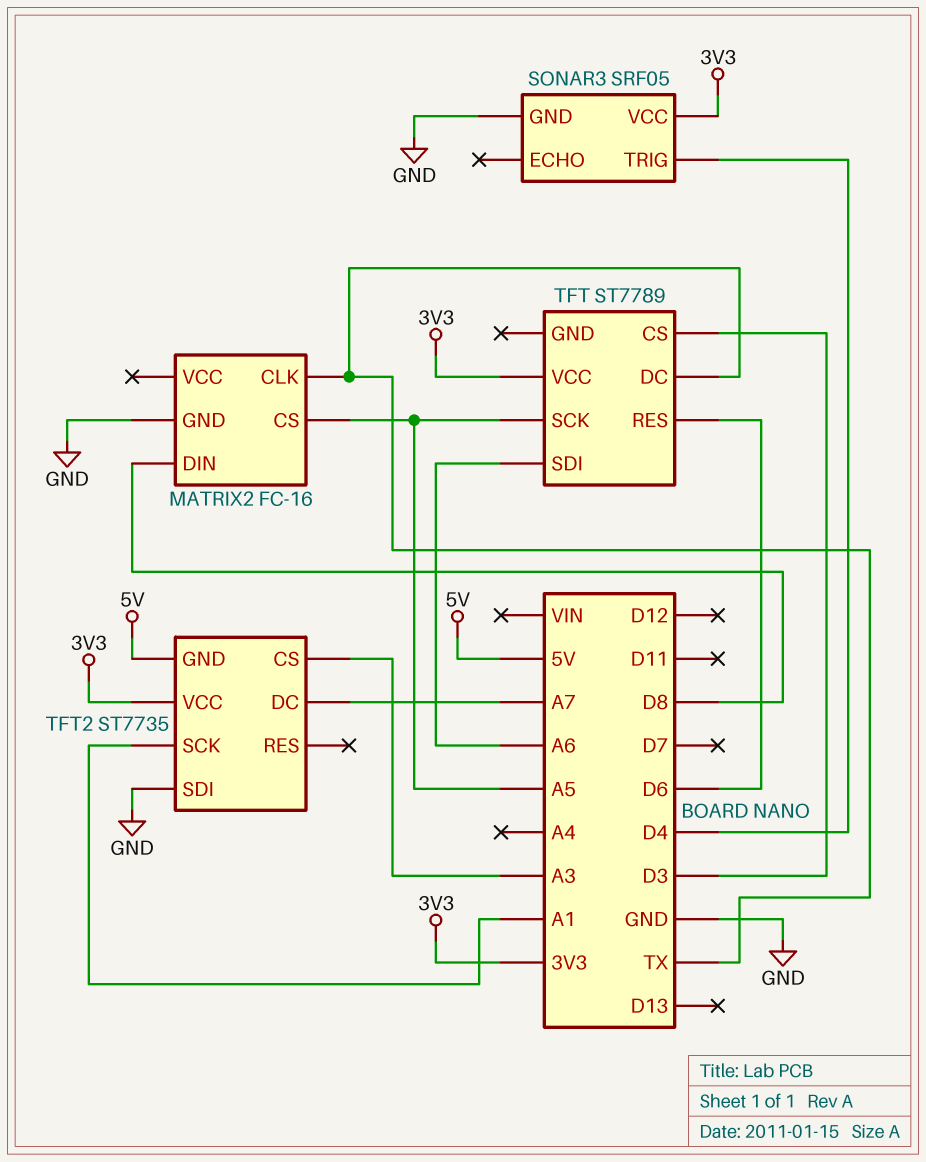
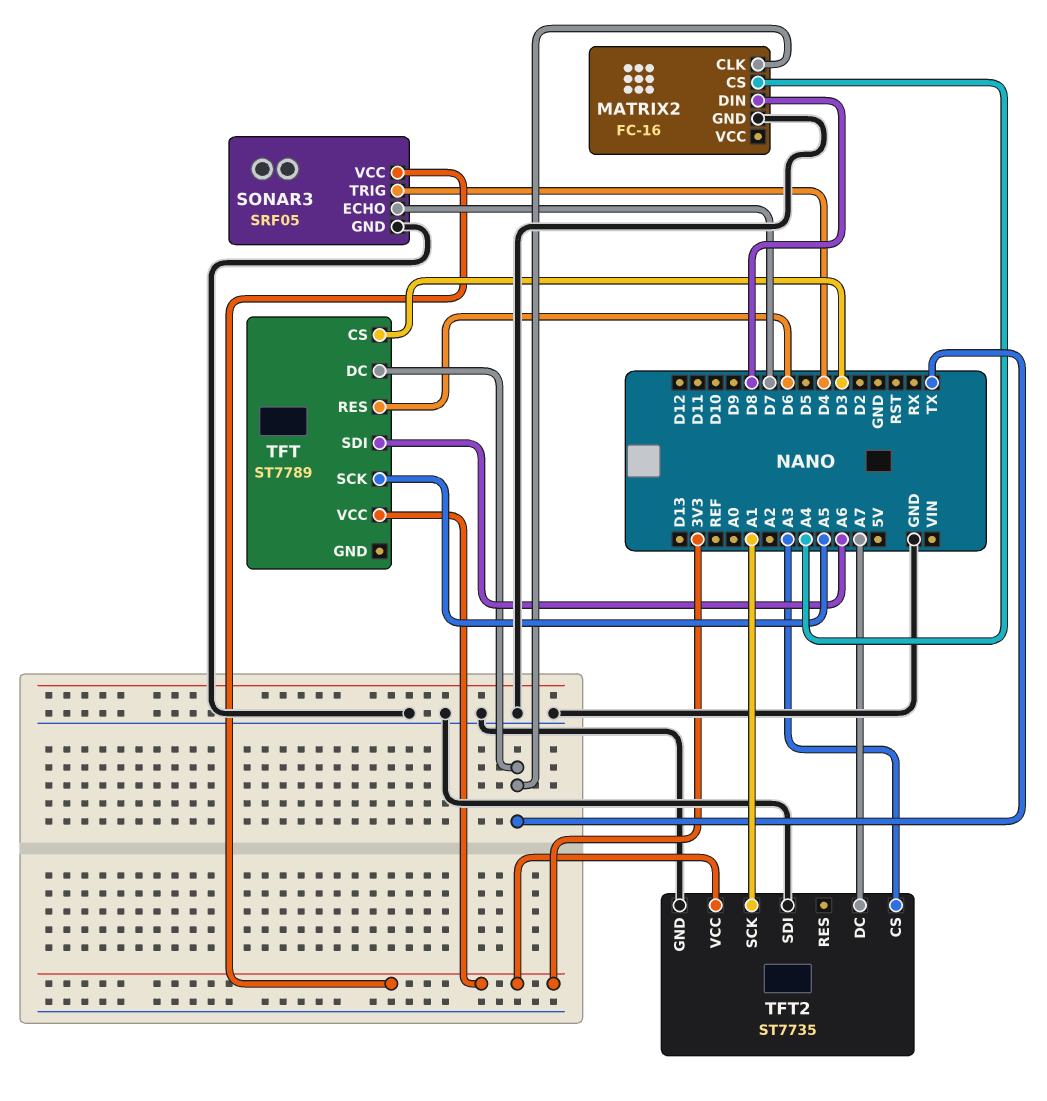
MATRIX2 pin CS: A5 -> A4
SONAR3 pin ECHO: none -> D7
TFT2 pin GND: 5V -> GND

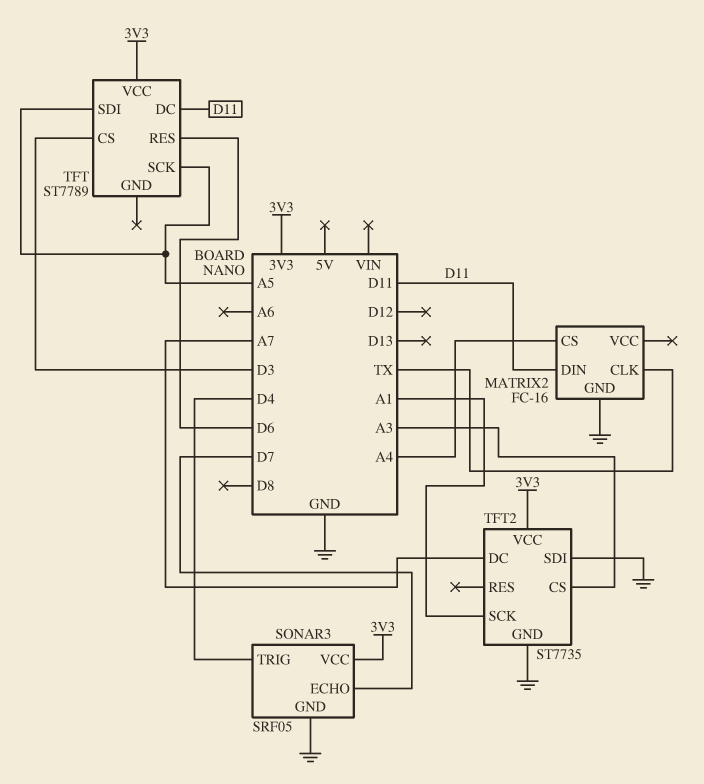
MATRIX2 pin DIN: D8 -> D11
TFT pin DC: TX -> D11
TFT pin SDI: A6 -> A5

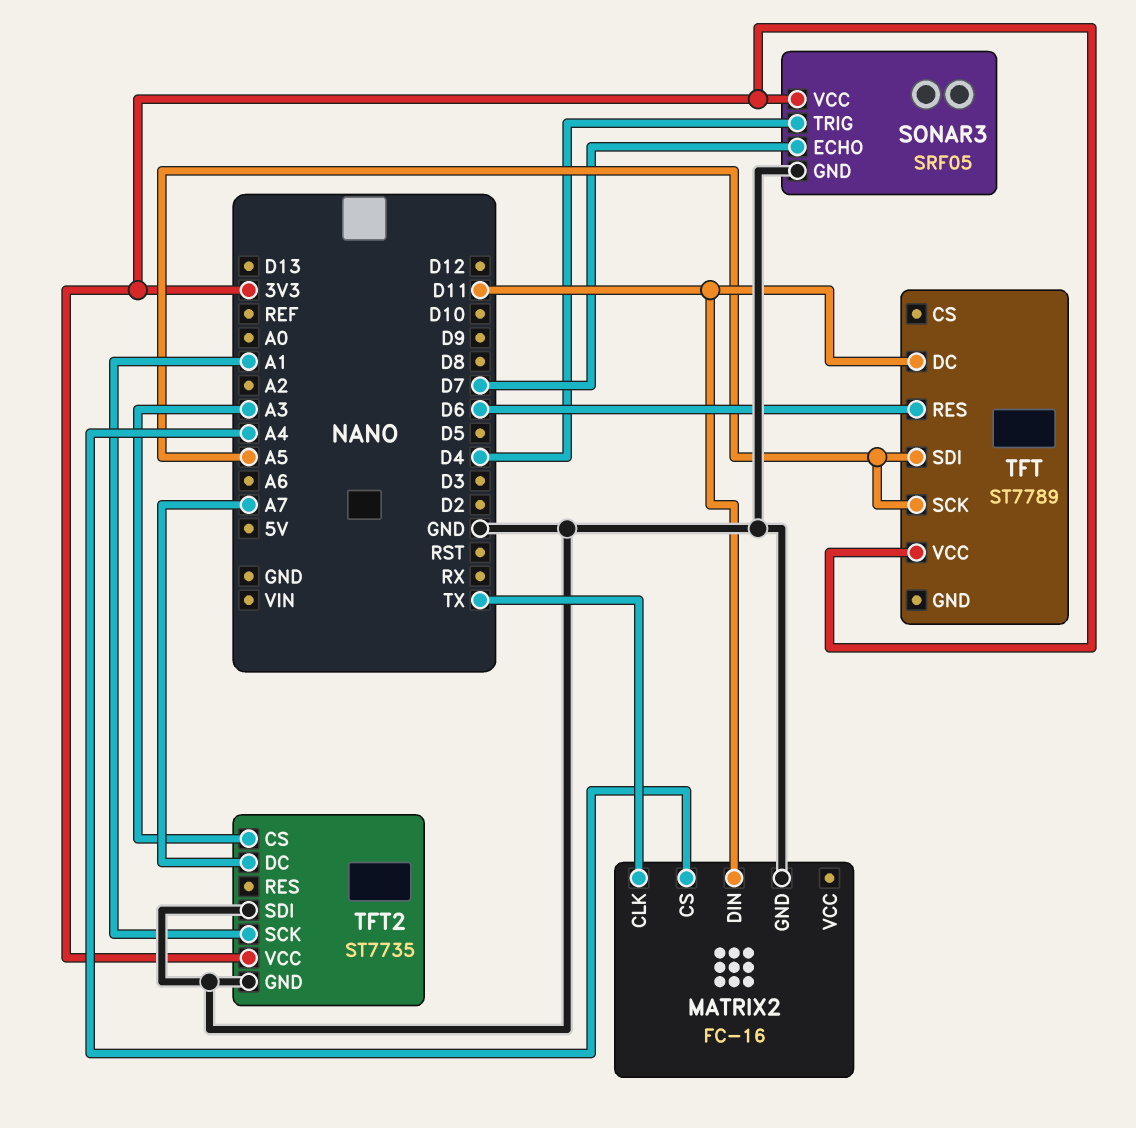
TFT pin CS: D3 -> none

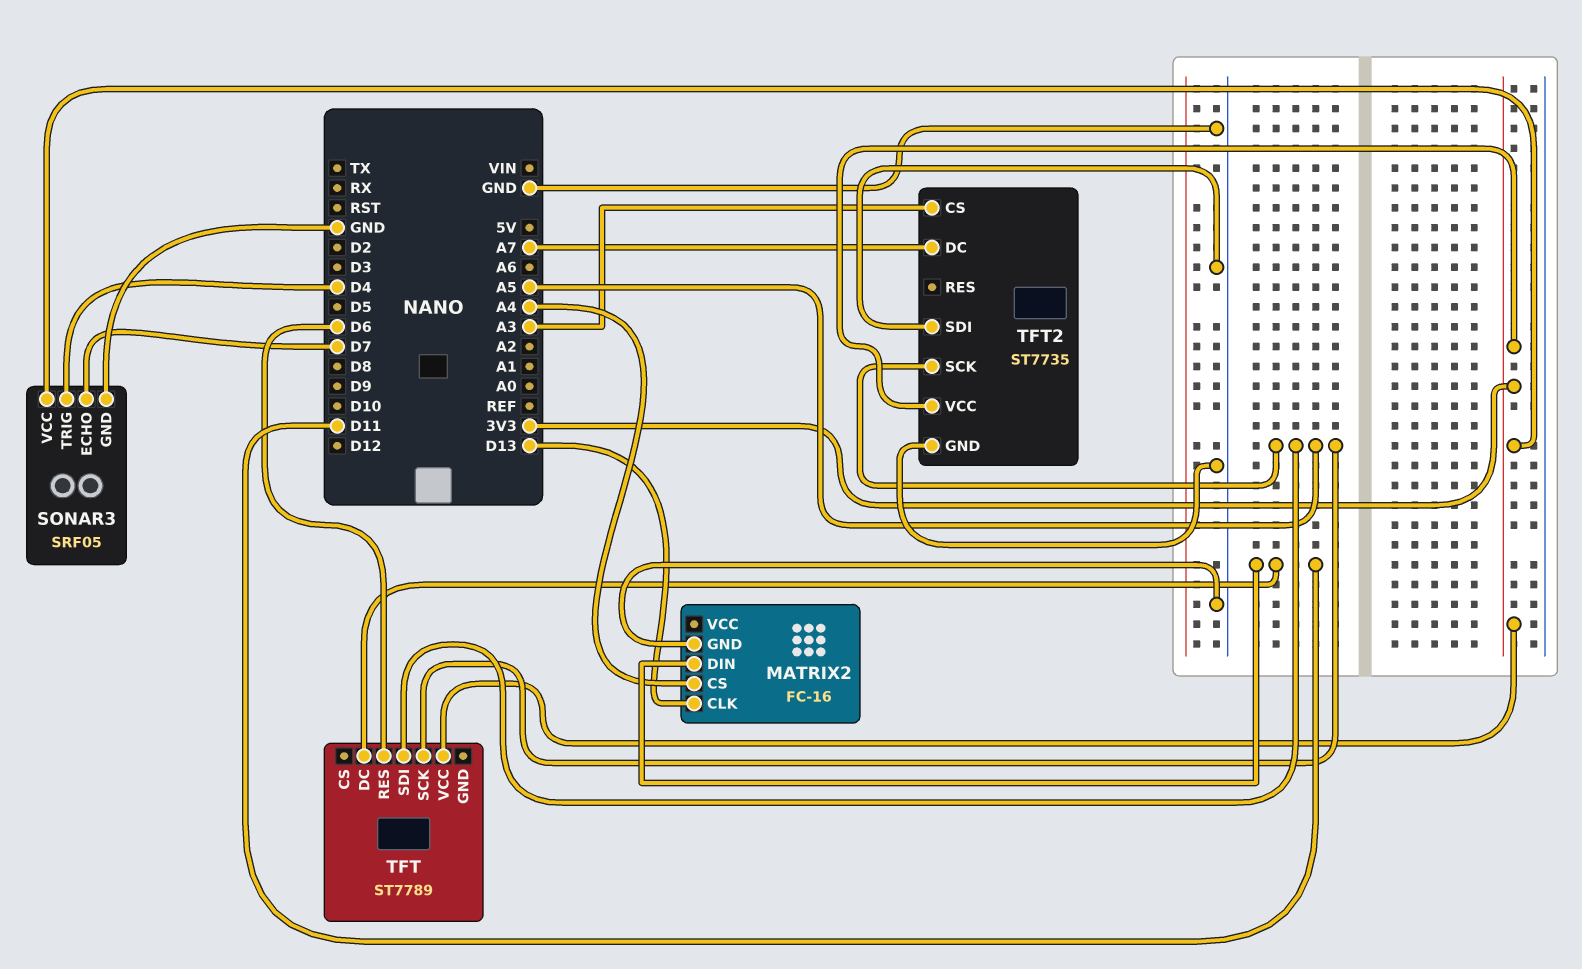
MATRIX2 pin CLK: TX -> D13
TFT2 pin SCK: A1 -> A5

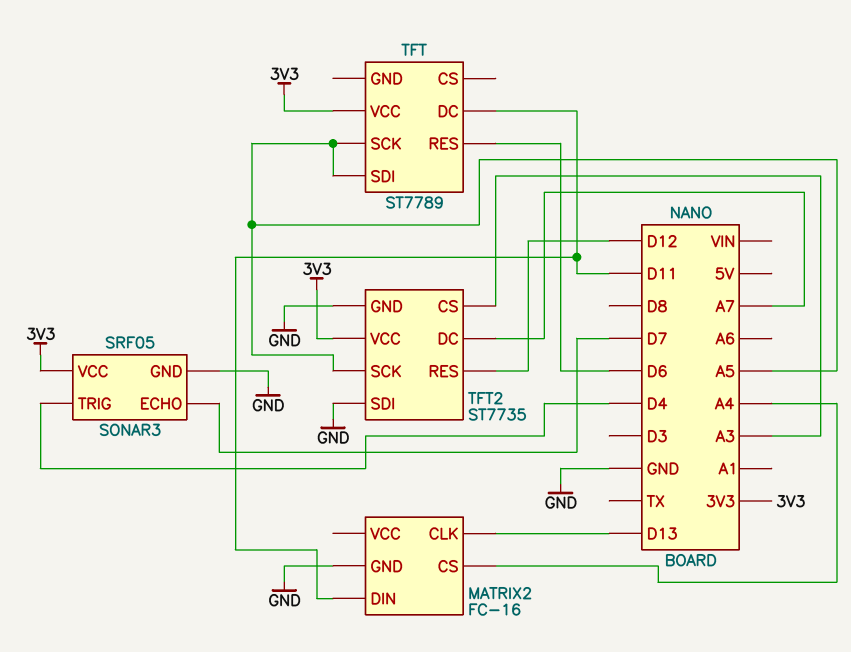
TFT2 pin RES: none -> D12

